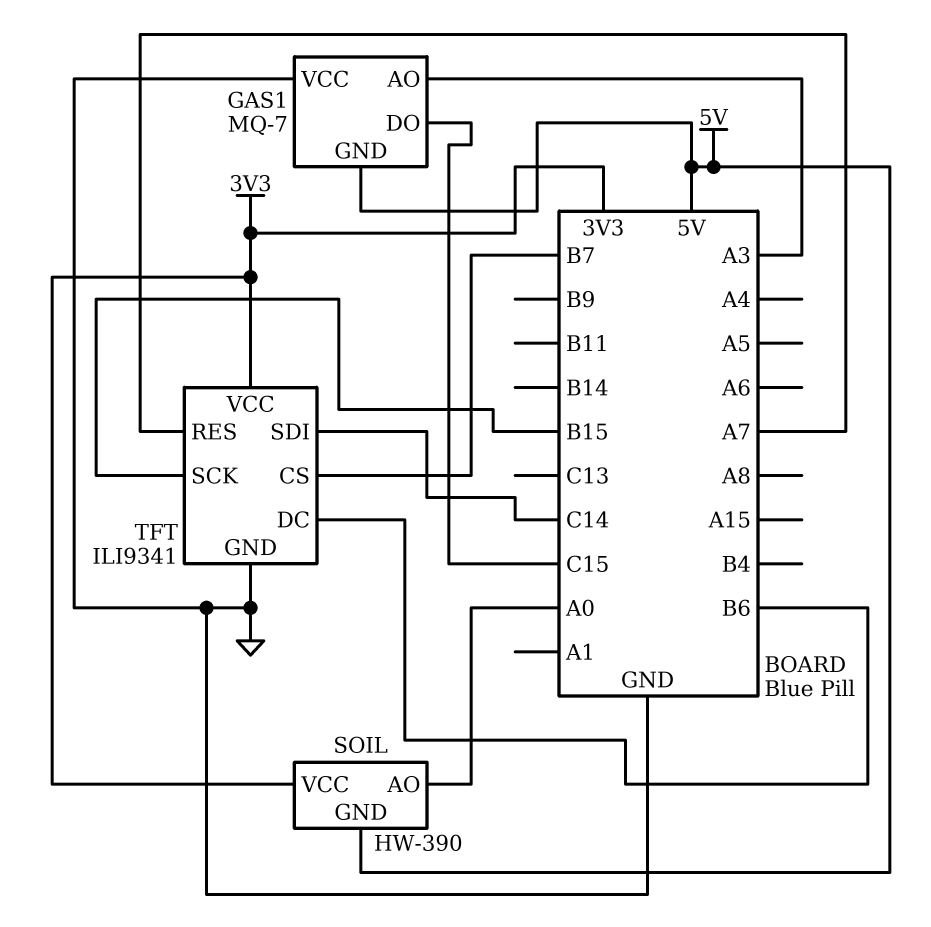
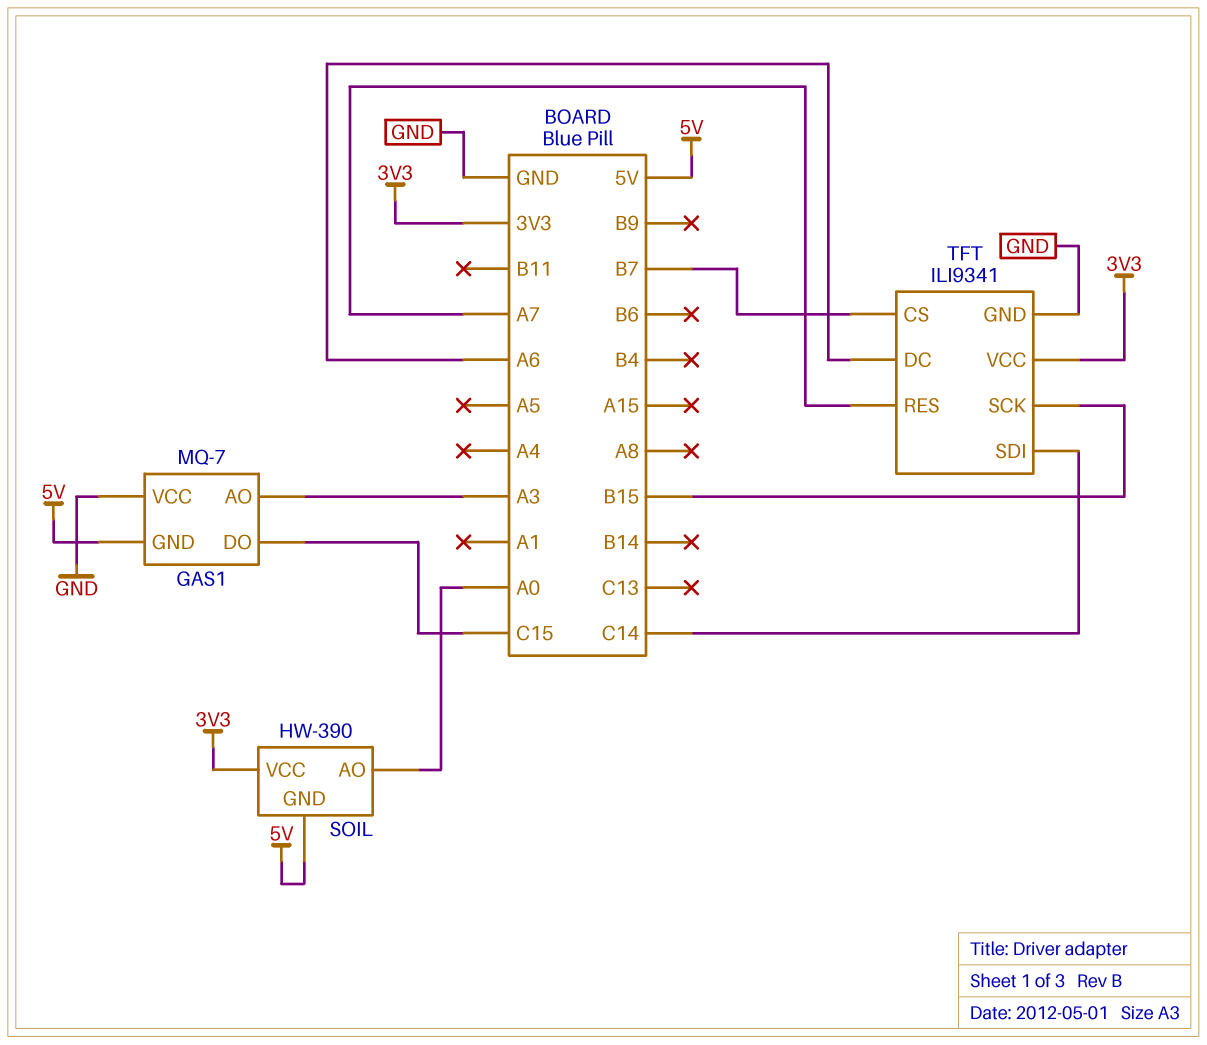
TFT pin DC: B6 -> A6

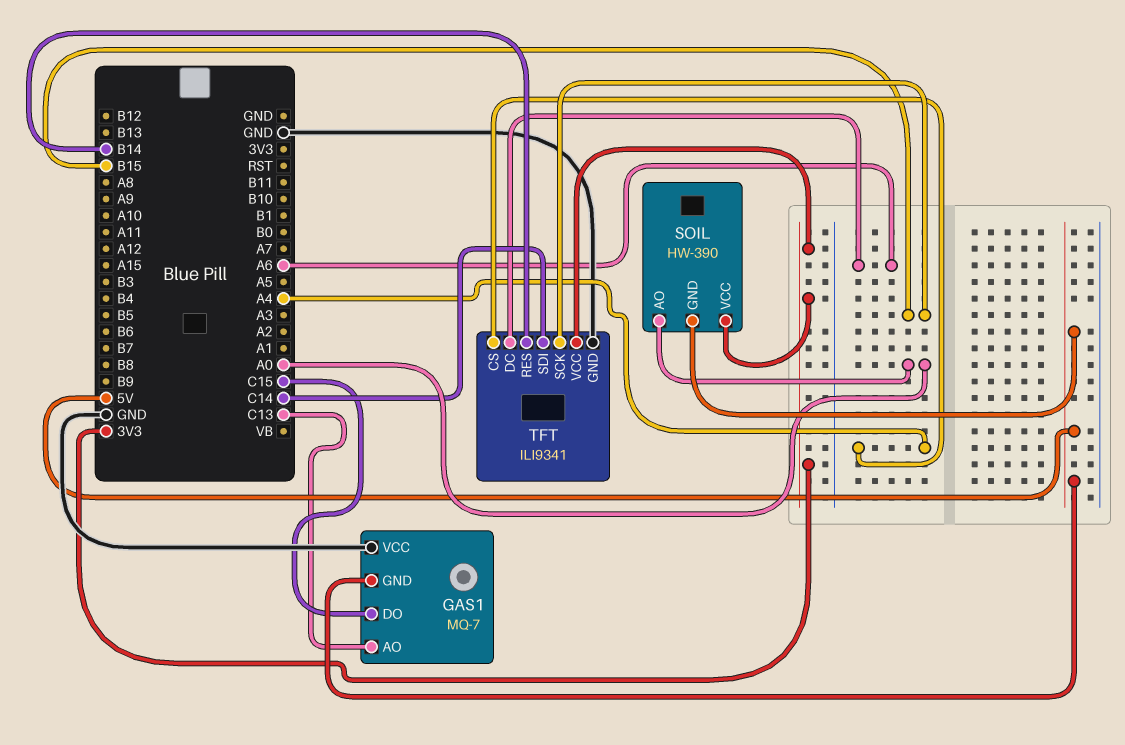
GAS1 pin AO: A3 -> C13
TFT pin CS: B7 -> A4
TFT pin RES: A7 -> B14

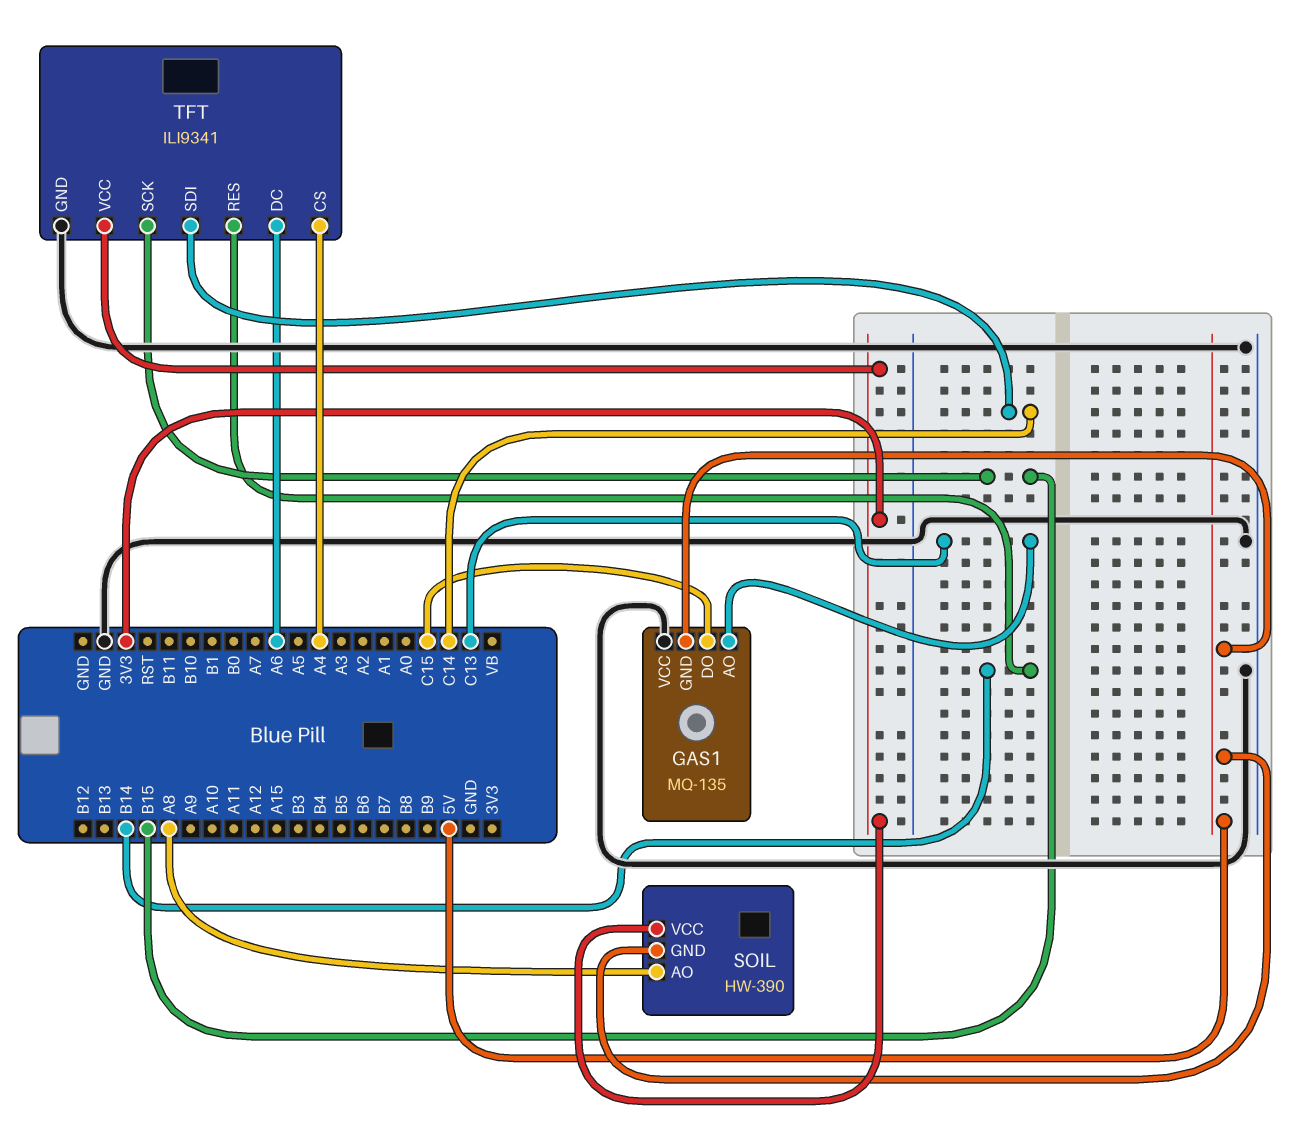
GAS1: MQ-7 -> MQ-135
SOIL pin AO: A0 -> A8

